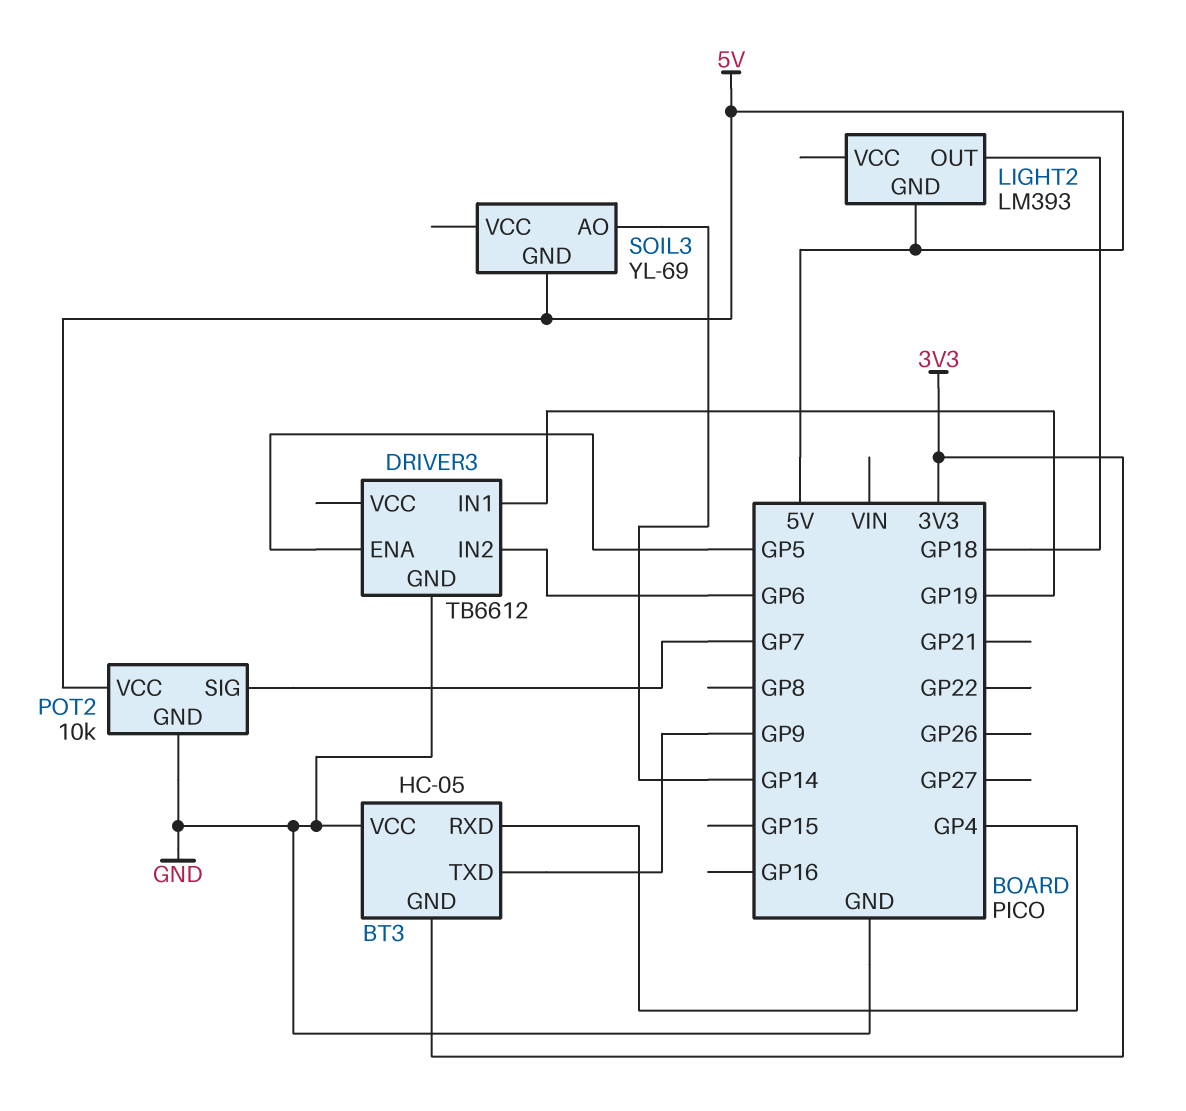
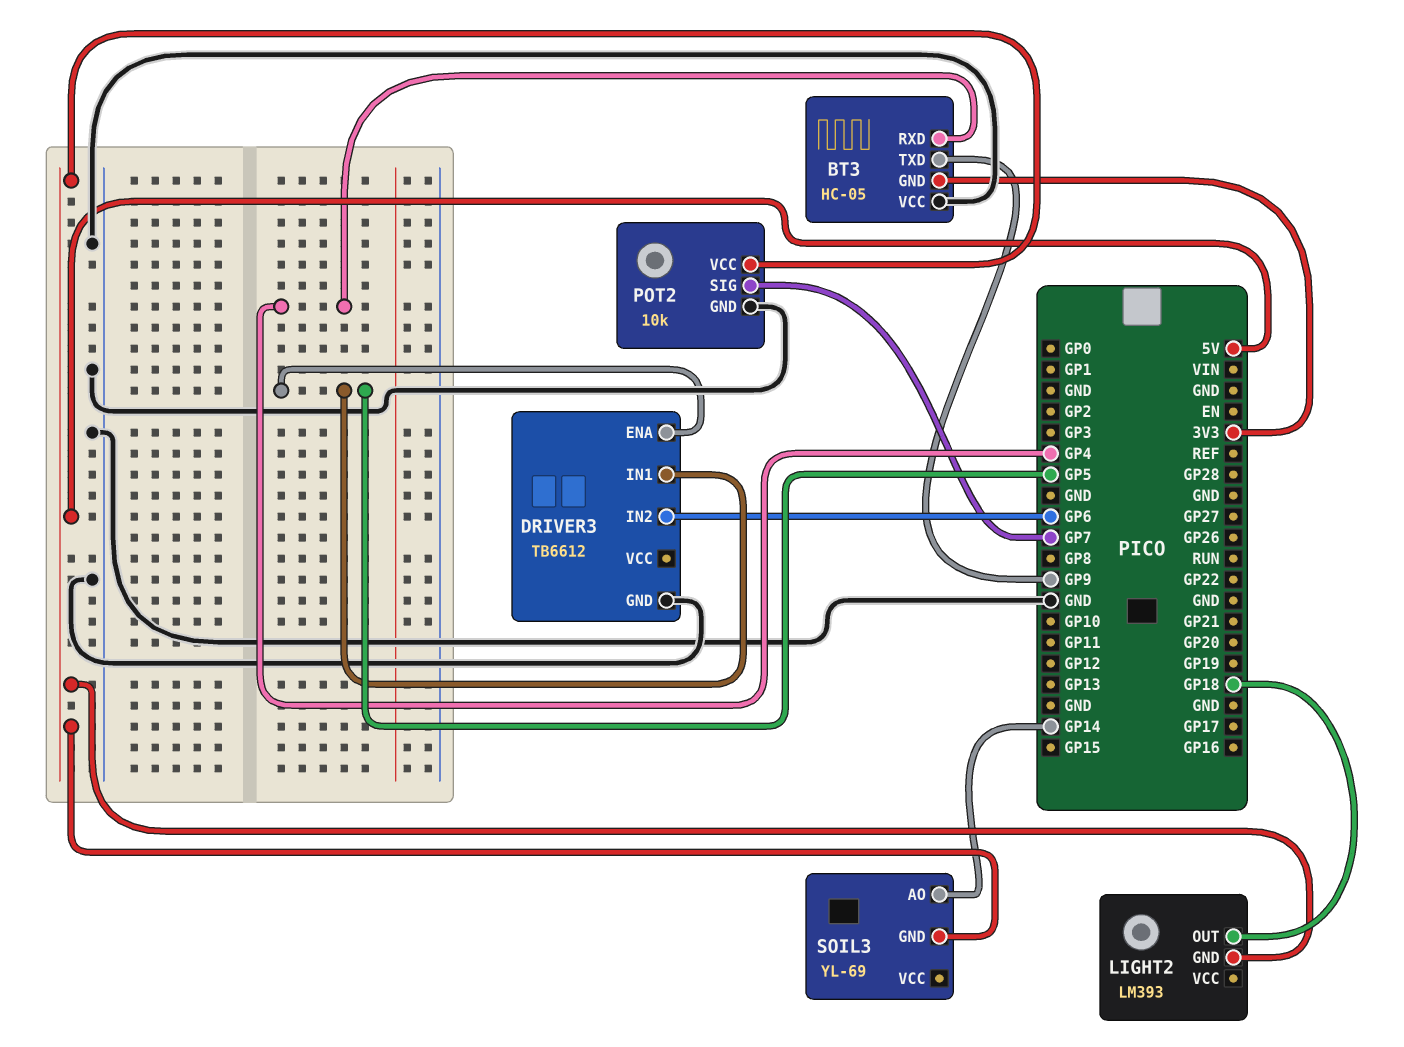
DRIVER3 pin IN1: GP19 -> GP5

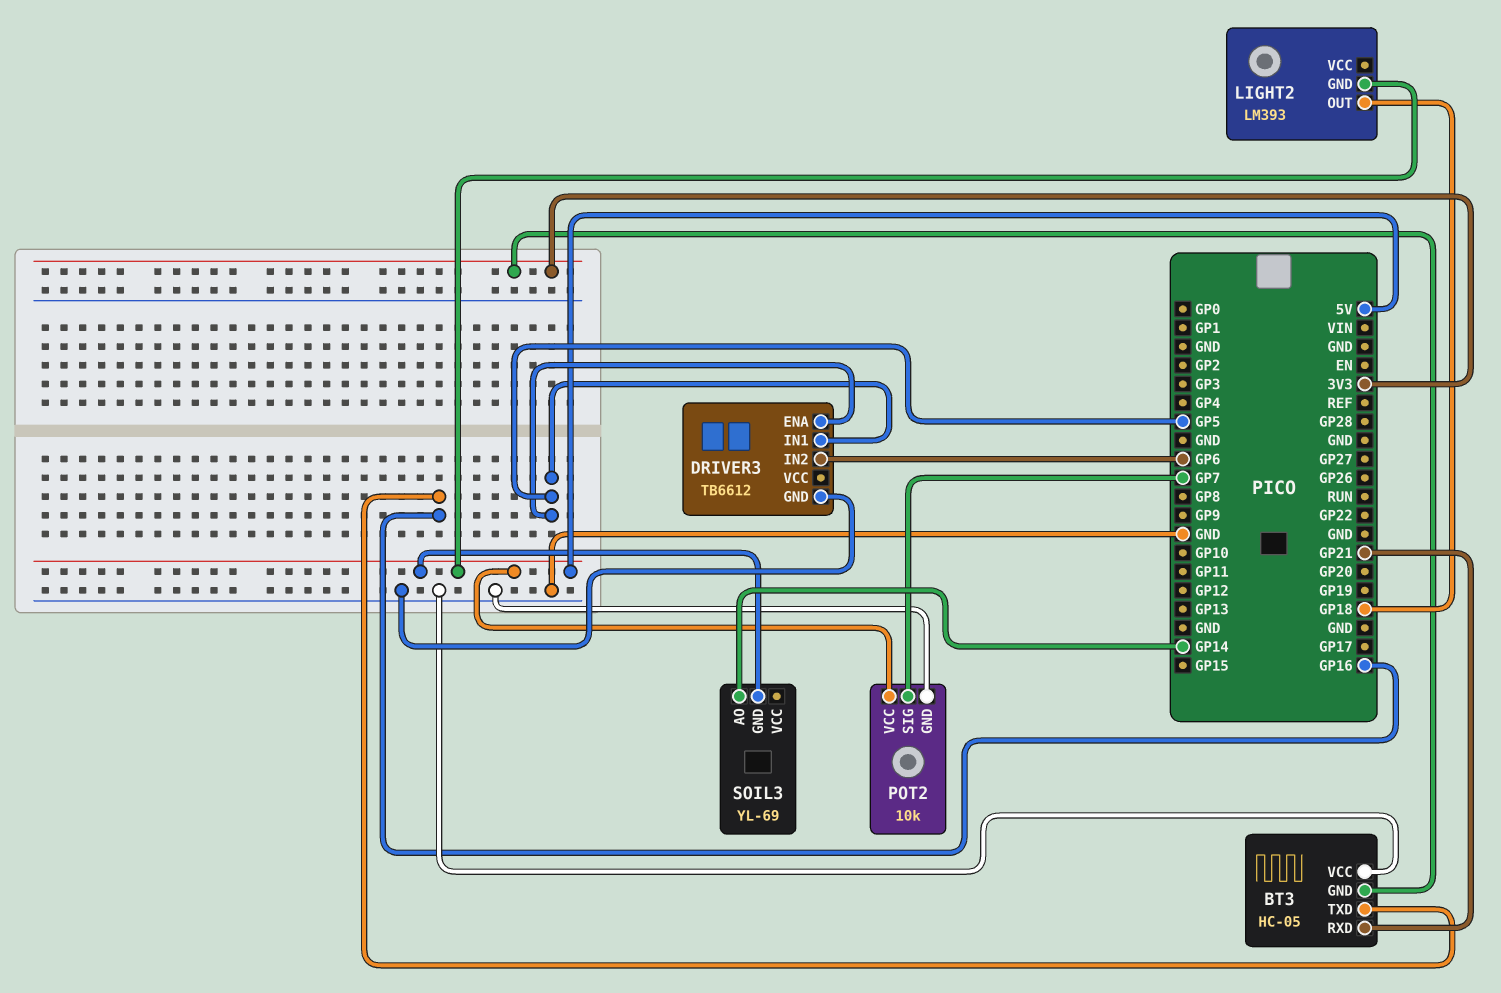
BT3 pin RXD: GP4 -> GP21
BT3 pin TXD: GP9 -> GP16

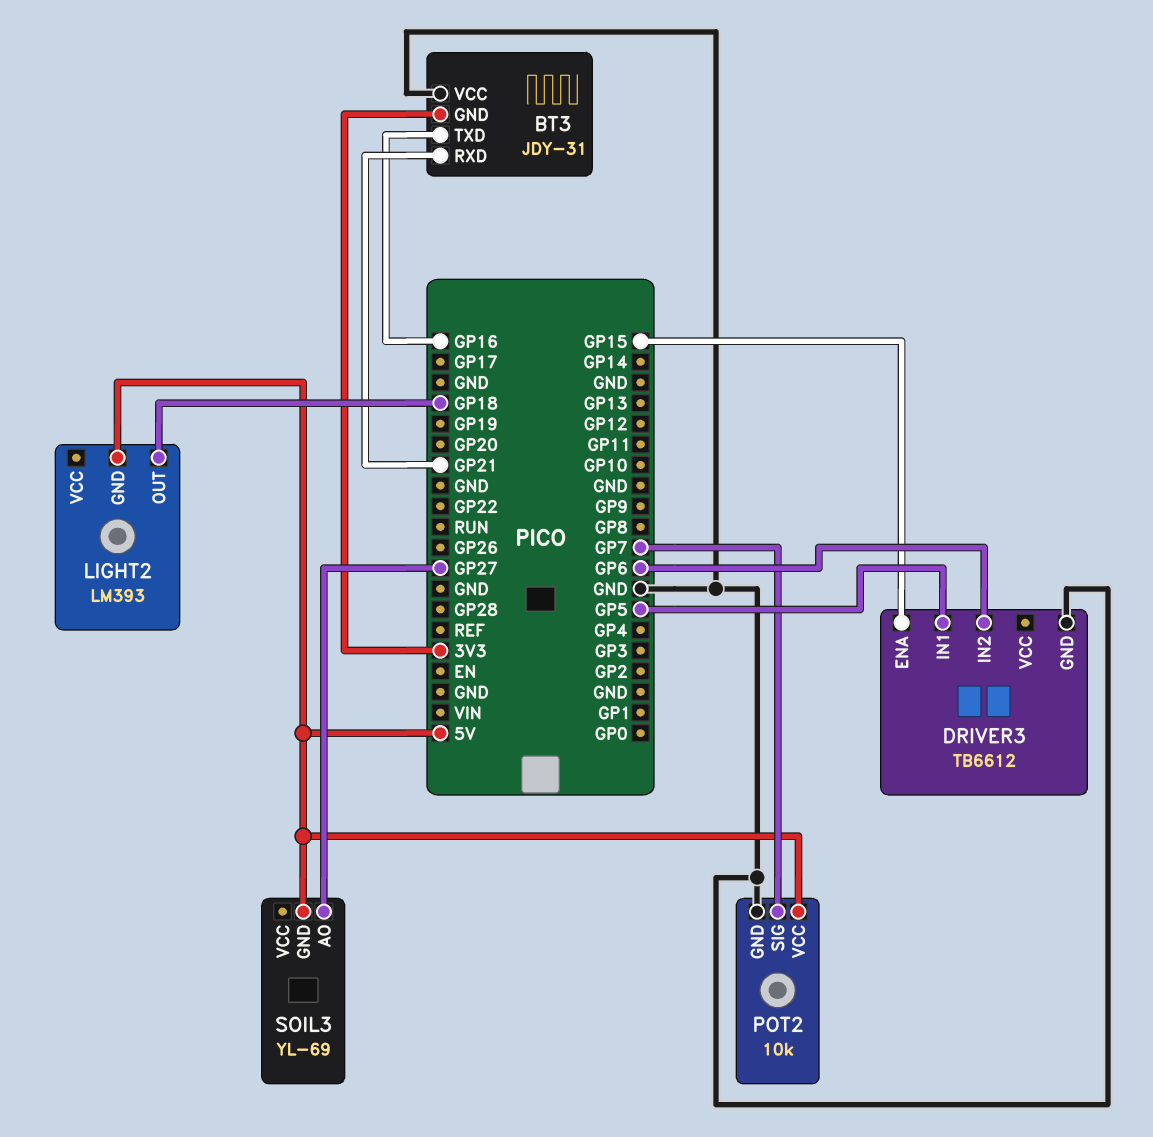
BT3: HC-05 -> JDY-31
DRIVER3 pin ENA: GP5 -> GP15
SOIL3 pin AO: GP14 -> GP27

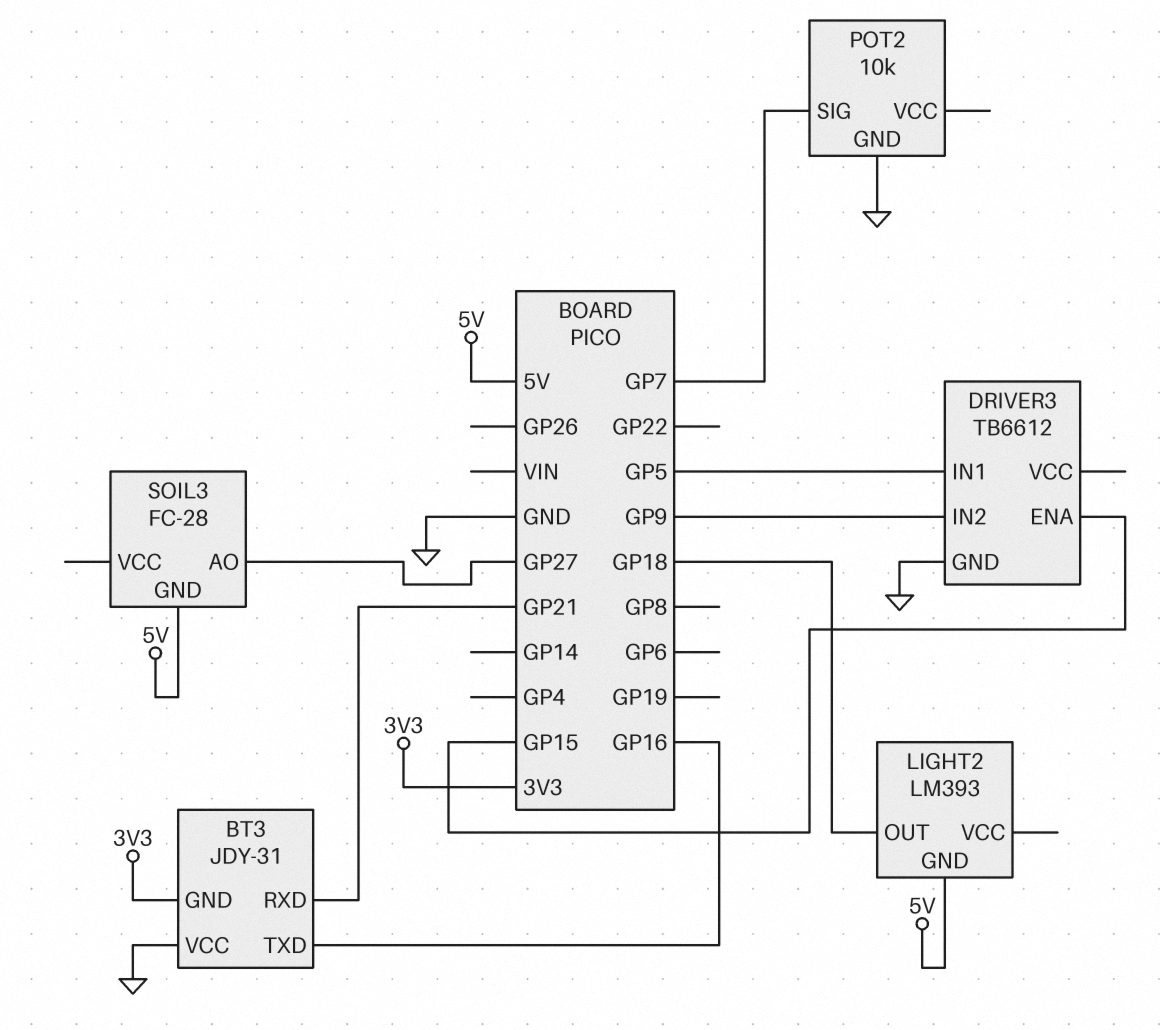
DRIVER3 pin IN2: GP6 -> GP9
POT2 pin VCC: 5V -> none
SOIL3: YL-69 -> FC-28

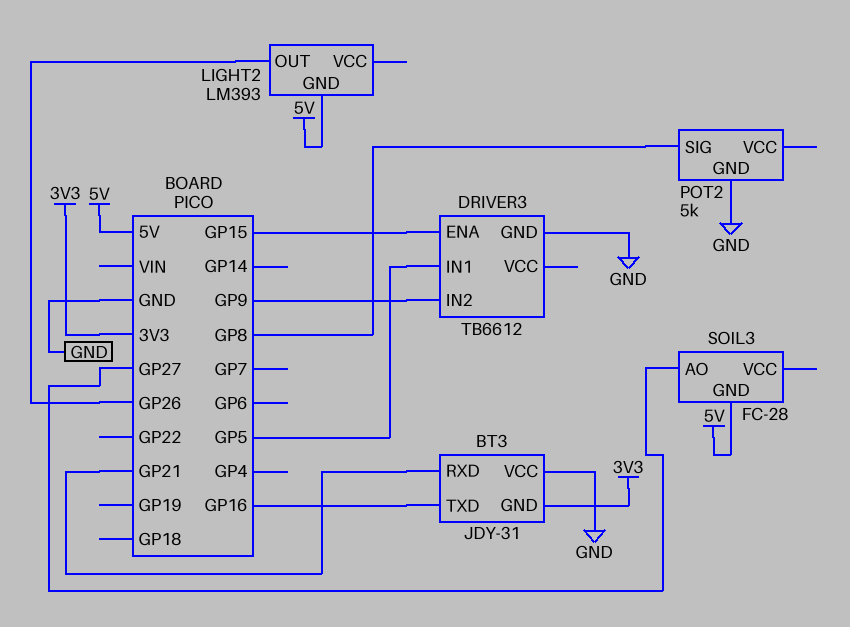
LIGHT2 pin OUT: GP18 -> GP26
POT2: 10k -> 5k
POT2 pin SIG: GP7 -> GP8

